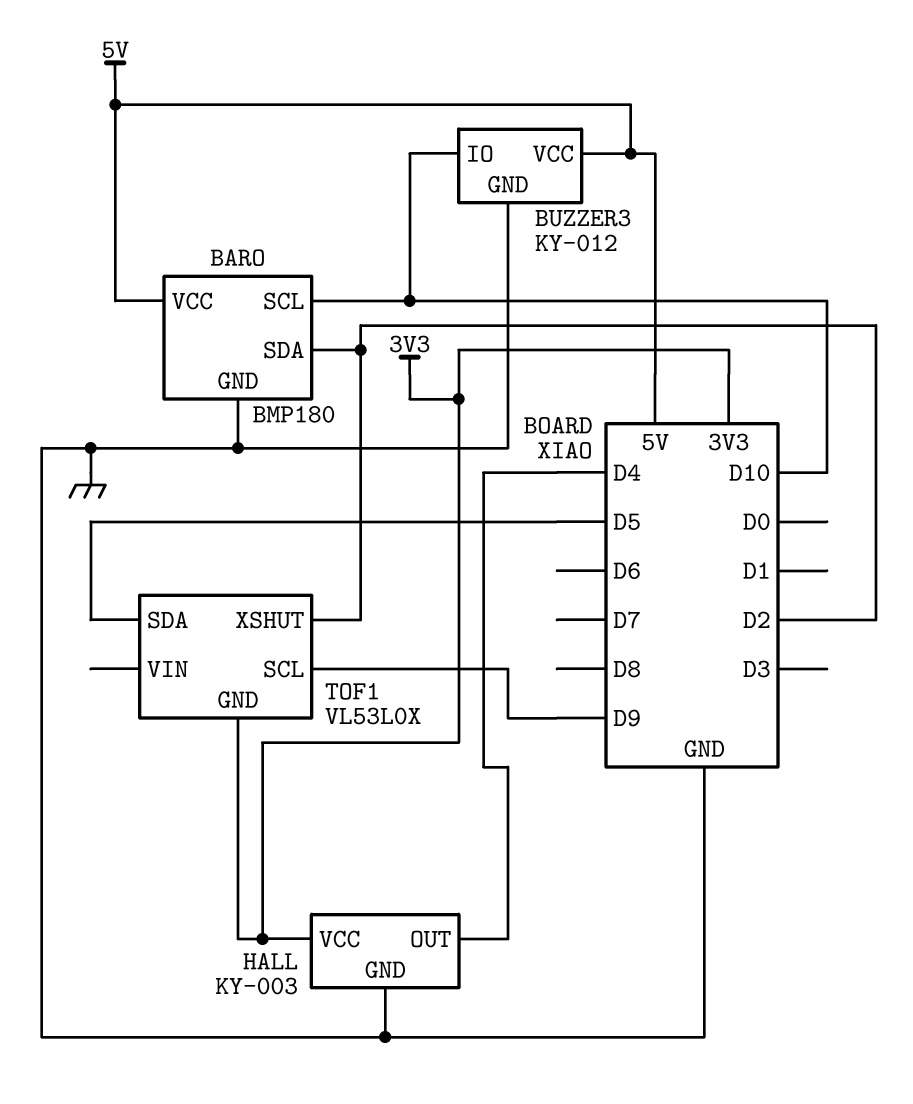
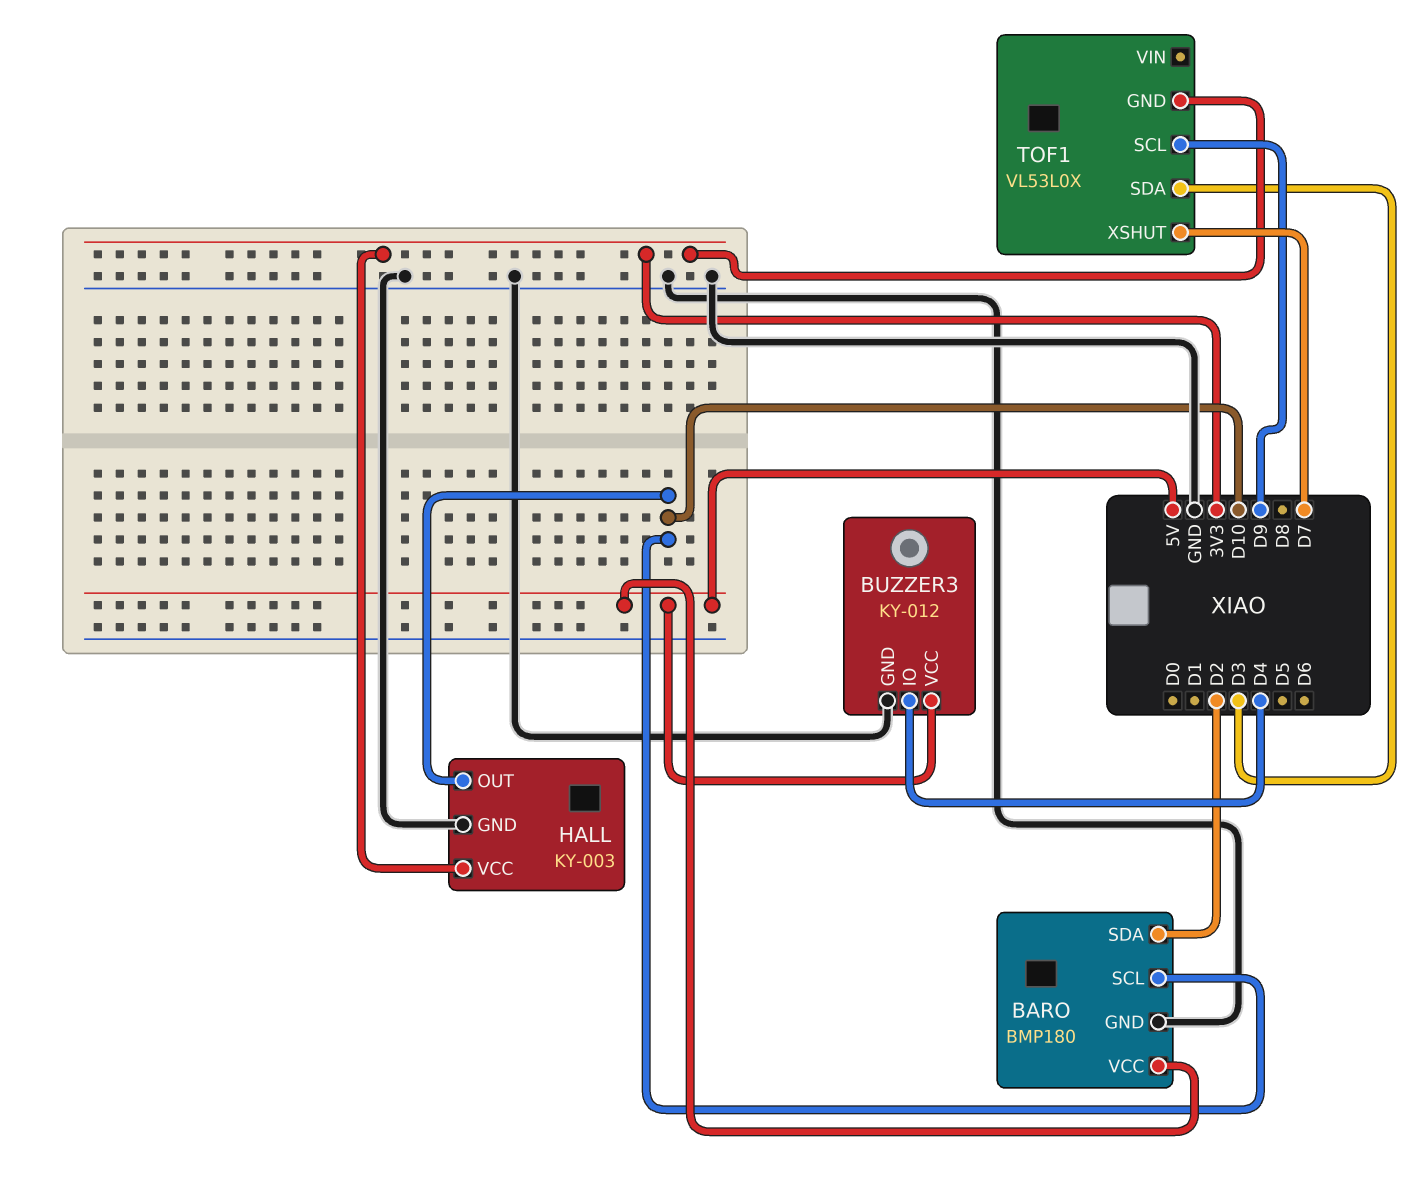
BUZZER3 pin IO: D10 -> D4
HALL pin OUT: D4 -> D10
TOF1 pin SDA: D5 -> D3
TOF1 pin XSHUT: D2 -> D7

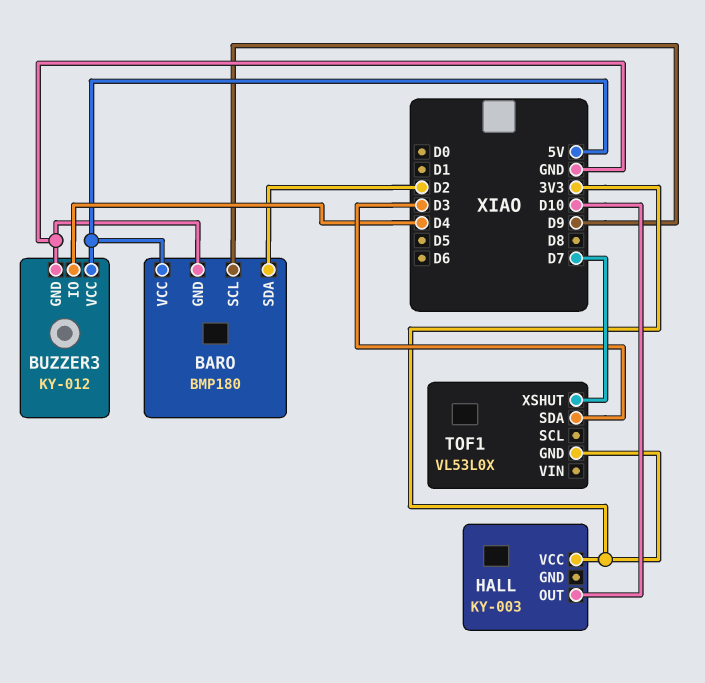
BARO pin SCL: D10 -> D9
HALL pin GND: GND -> none
TOF1 pin SCL: D9 -> none

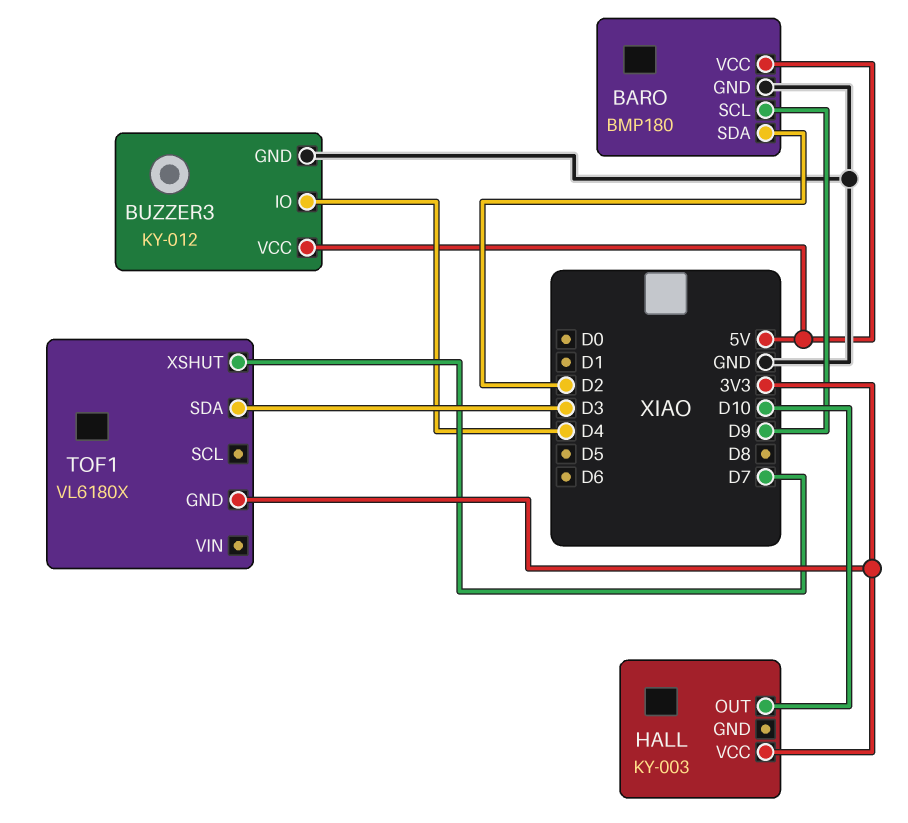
TOF1: VL53L0X -> VL6180X

